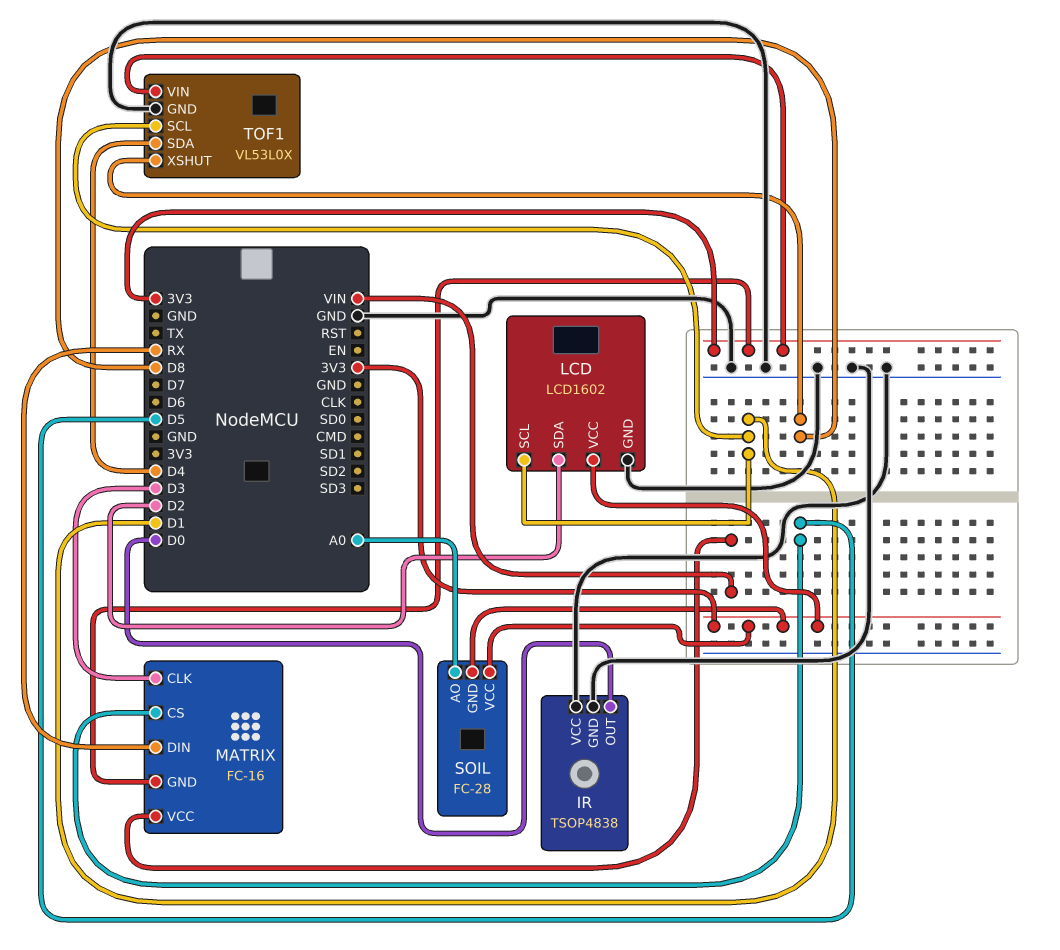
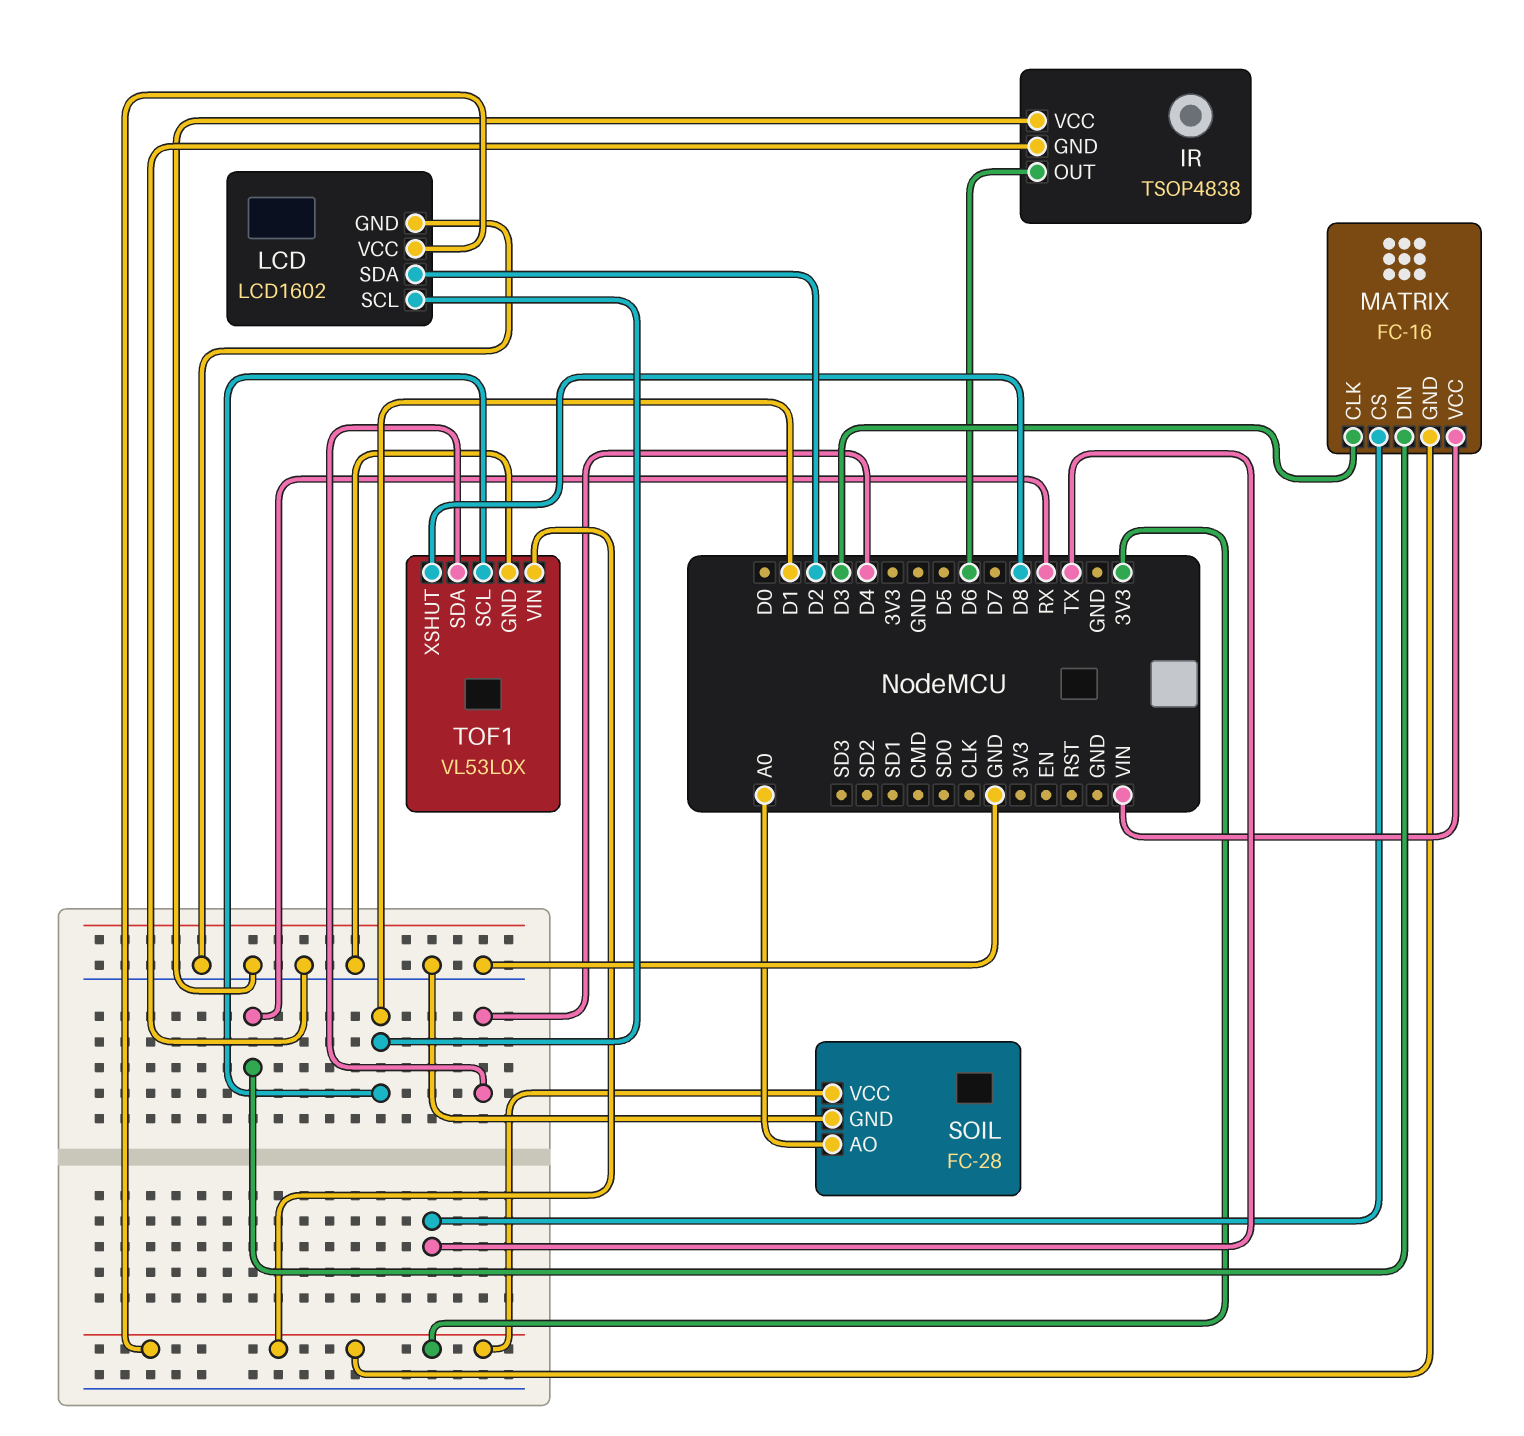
IR pin OUT: D0 -> D6
MATRIX pin CS: D5 -> TX
SOIL pin GND: 3V3 -> GND

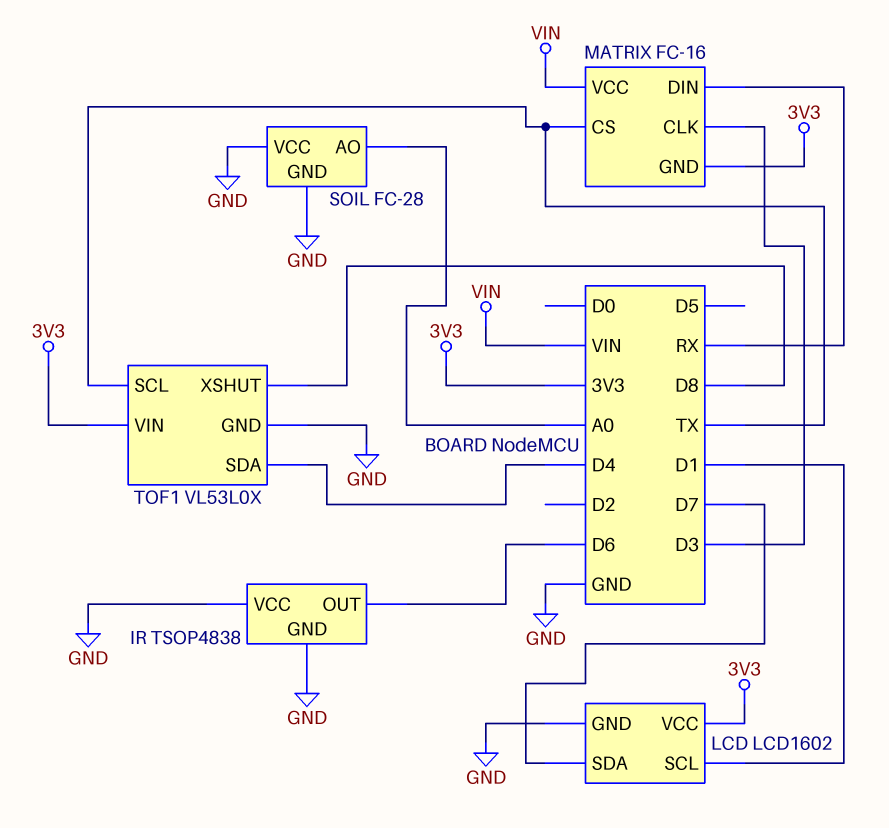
LCD pin SDA: D2 -> D7
SOIL pin VCC: 3V3 -> GND
TOF1 pin SCL: D1 -> TX

